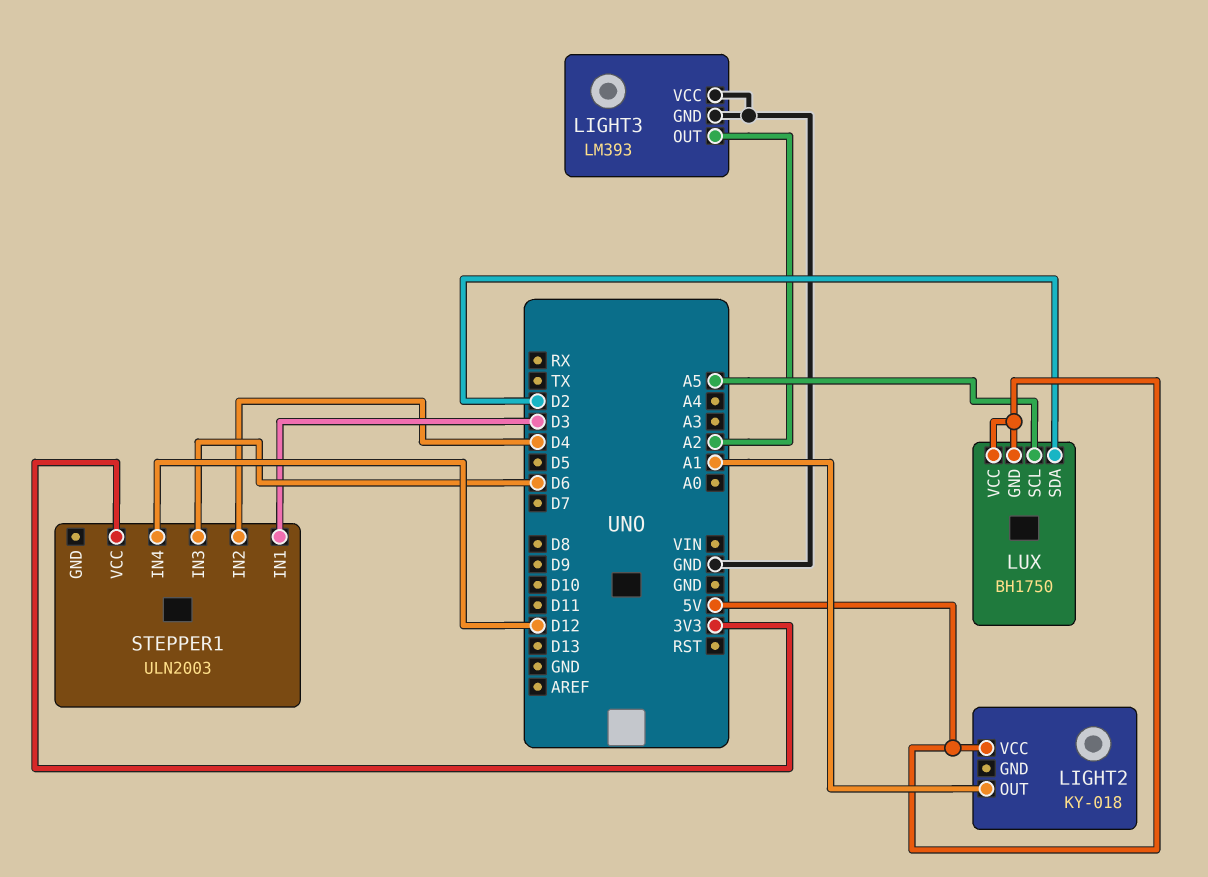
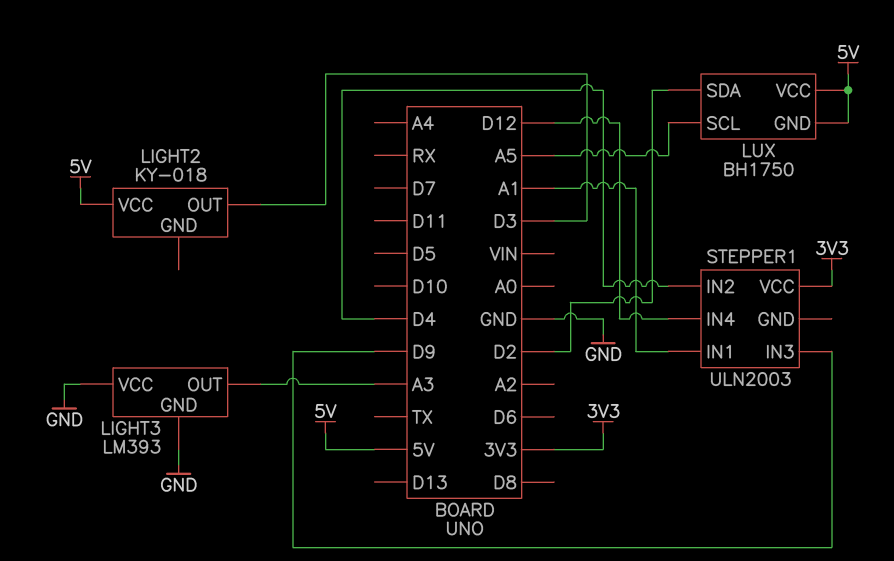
LIGHT2 pin OUT: A1 -> D3
LIGHT3 pin OUT: A2 -> A3
STEPPER1 pin IN1: D3 -> A1
STEPPER1 pin IN3: D6 -> D9

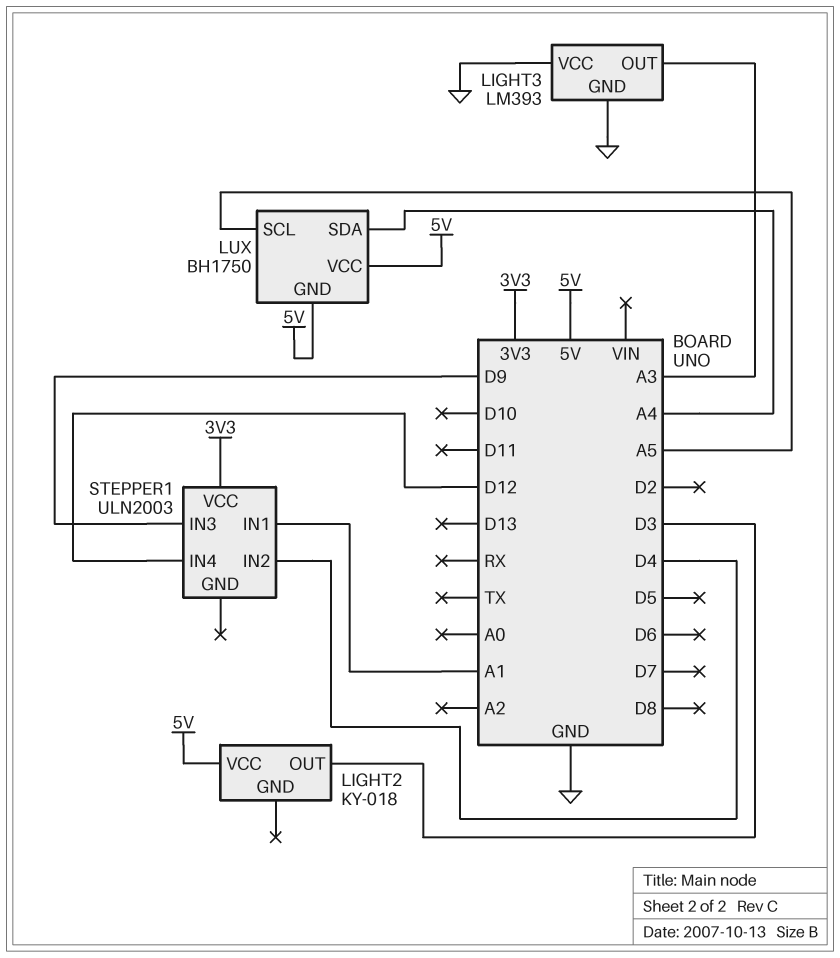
LUX pin SDA: D2 -> A4

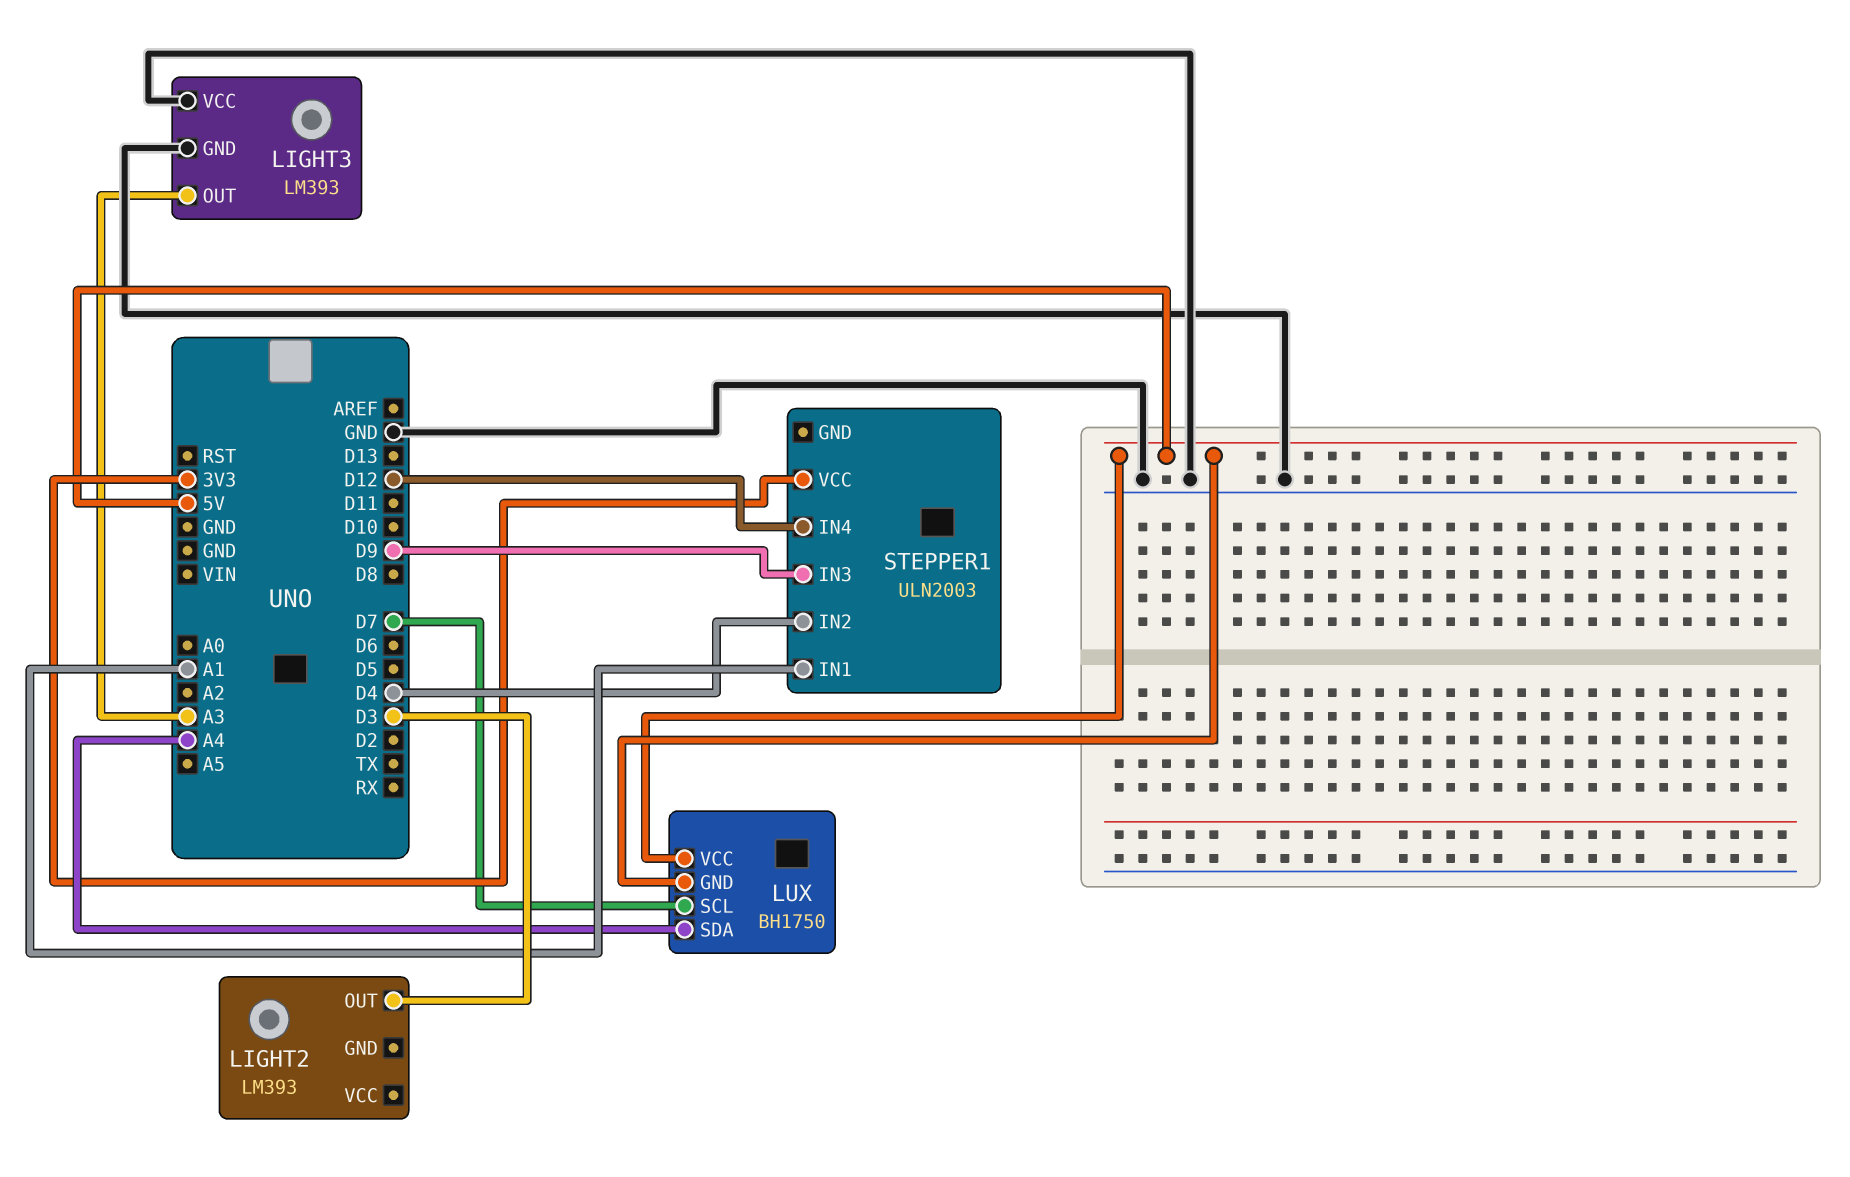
LIGHT2: KY-018 -> LM393
LIGHT2 pin VCC: 5V -> none
LUX pin SCL: A5 -> D7

